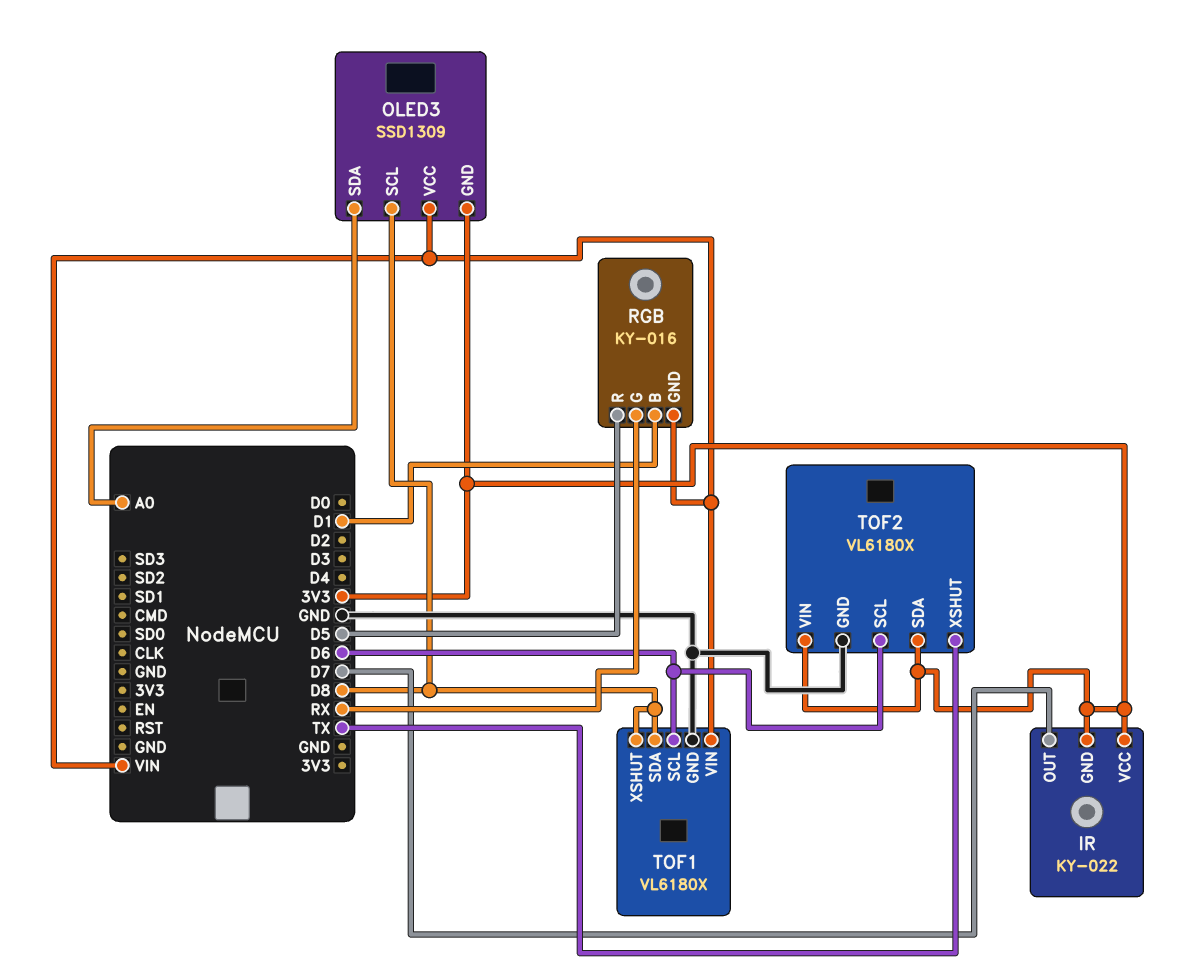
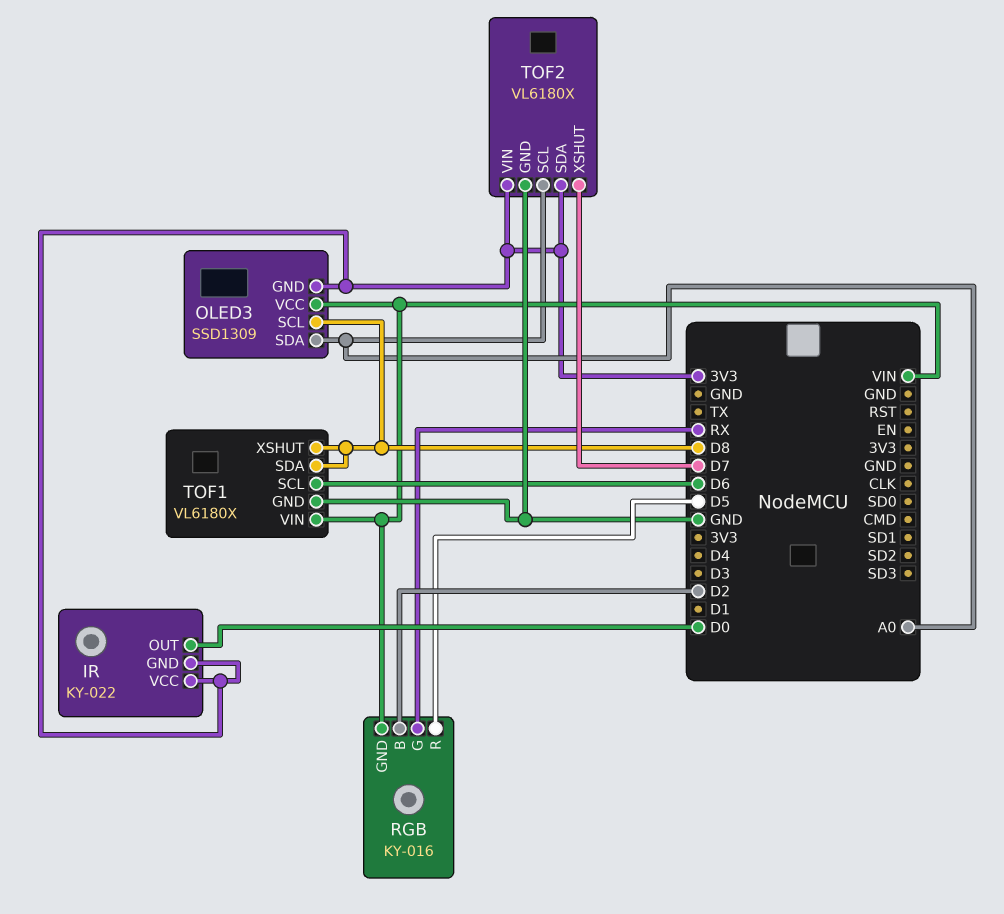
IR pin OUT: D7 -> D0
RGB pin B: D1 -> D2
TOF2 pin SCL: D6 -> A0
TOF2 pin XSHUT: TX -> D7

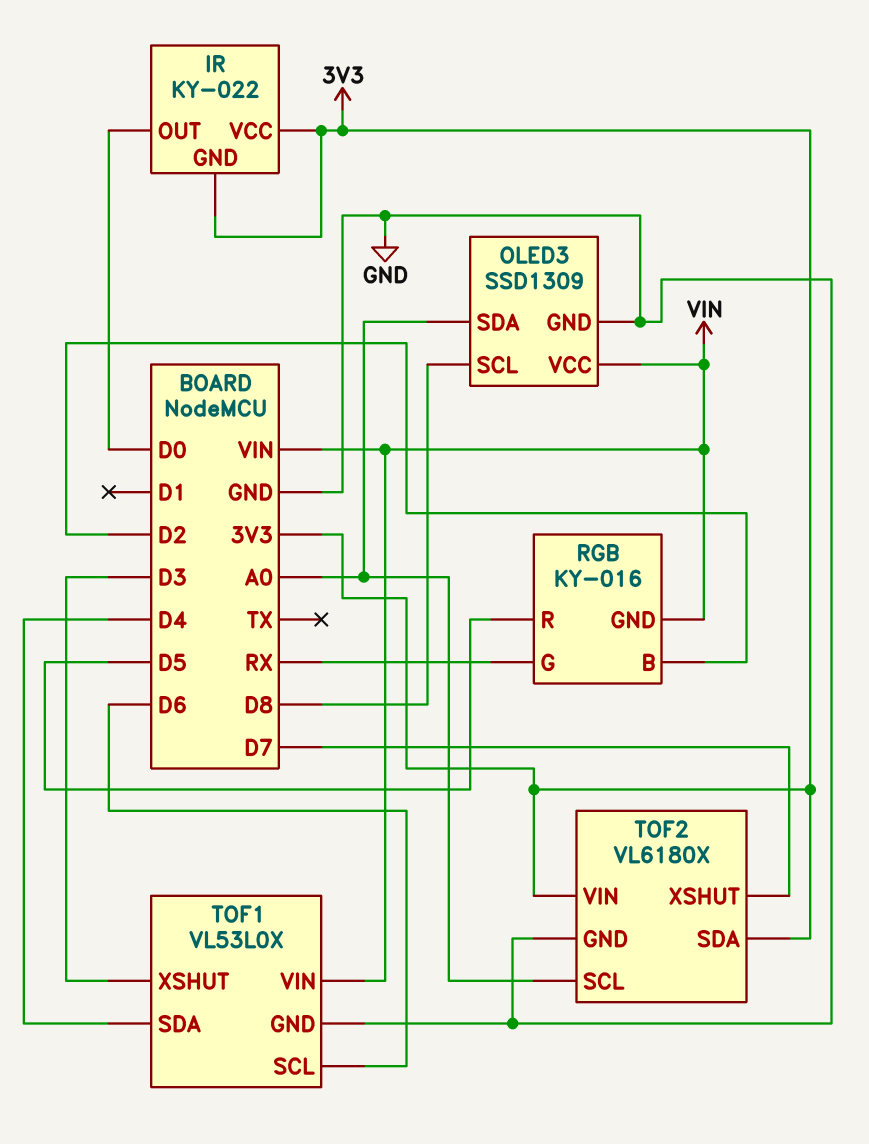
OLED3 pin GND: 3V3 -> GND
TOF1: VL6180X -> VL53L0X
TOF1 pin SDA: D8 -> D4
TOF1 pin XSHUT: D8 -> D3

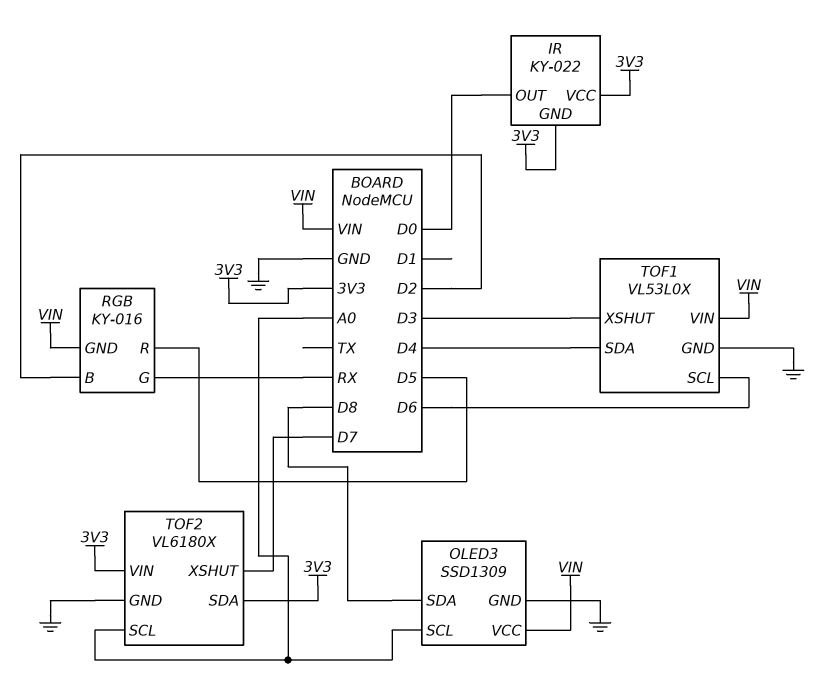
OLED3 pin SCL: D8 -> A0
OLED3 pin SDA: A0 -> D8

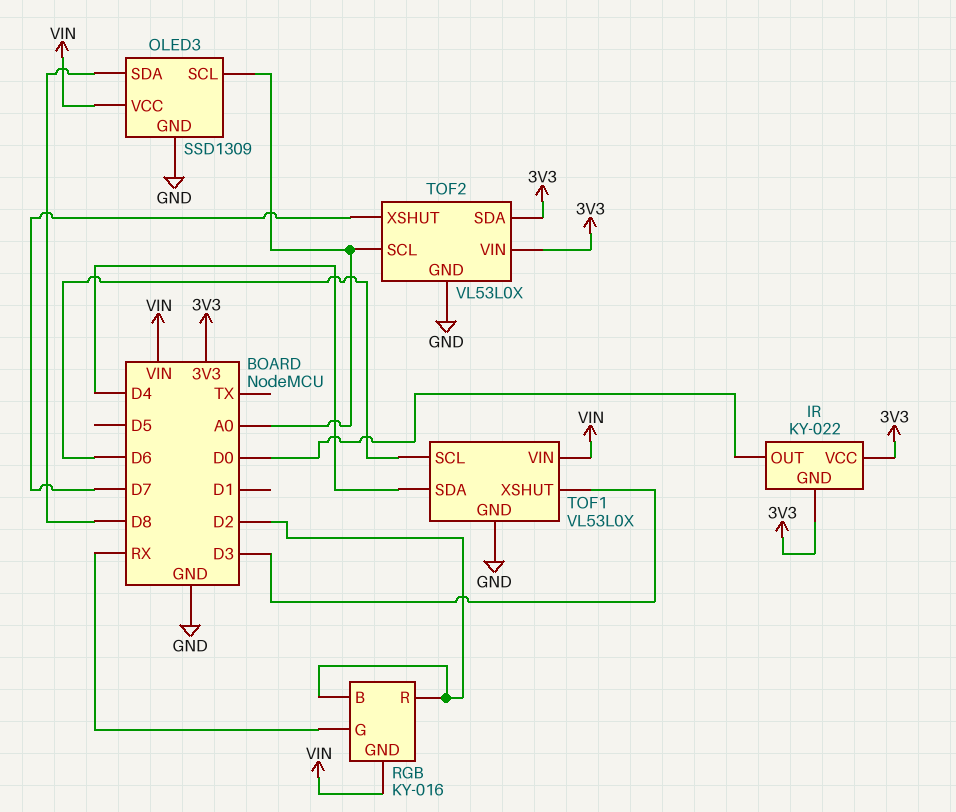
RGB pin R: D5 -> D2
TOF2: VL6180X -> VL53L0X

